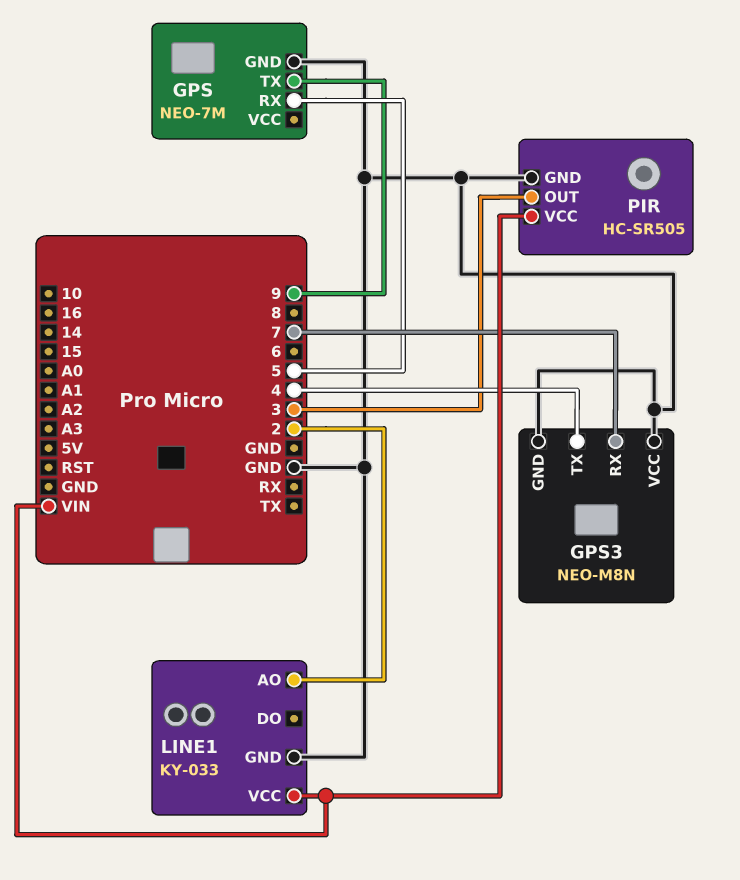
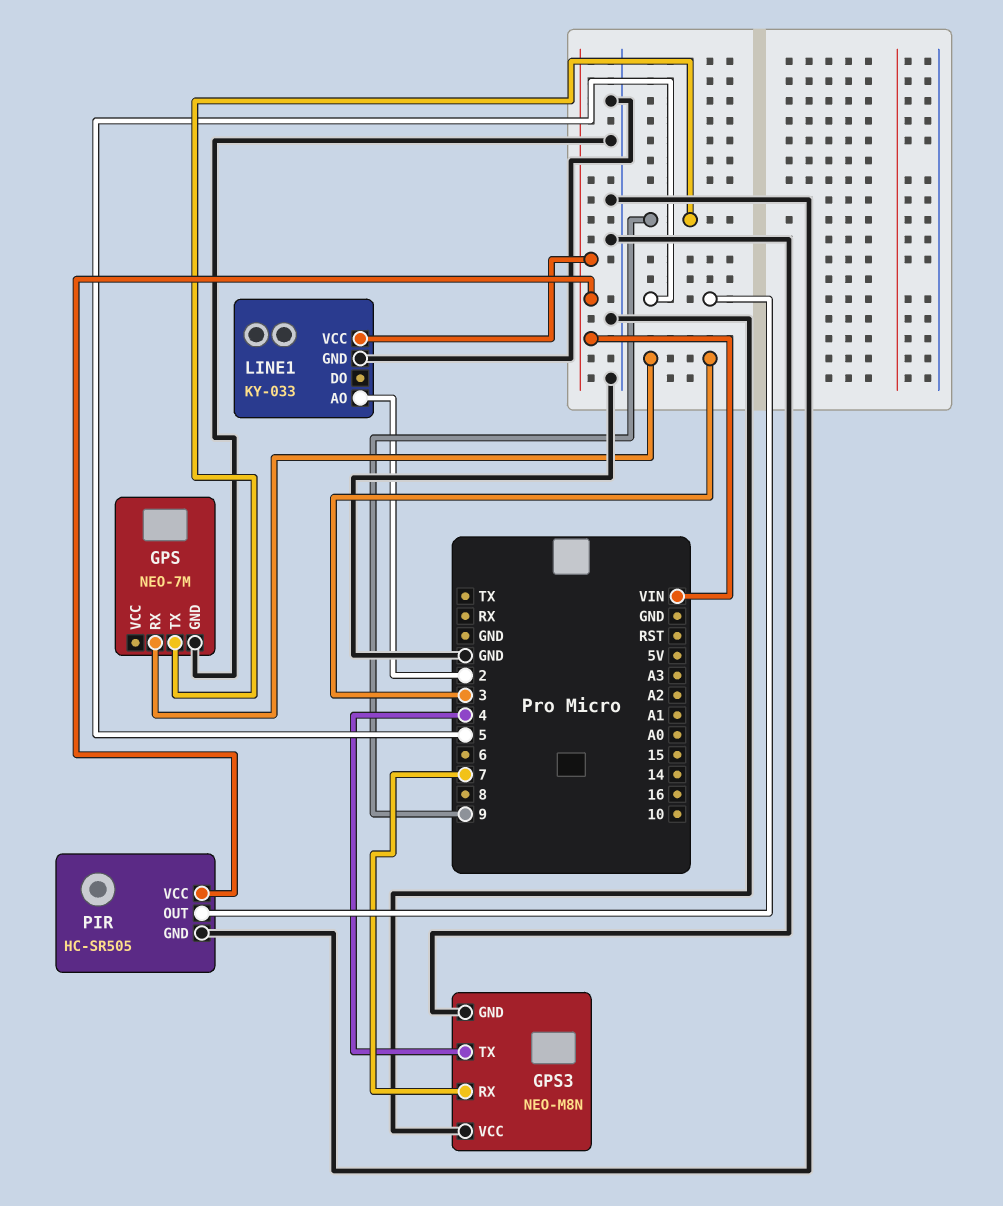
GPS pin RX: 5 -> 3
PIR pin OUT: 3 -> 5

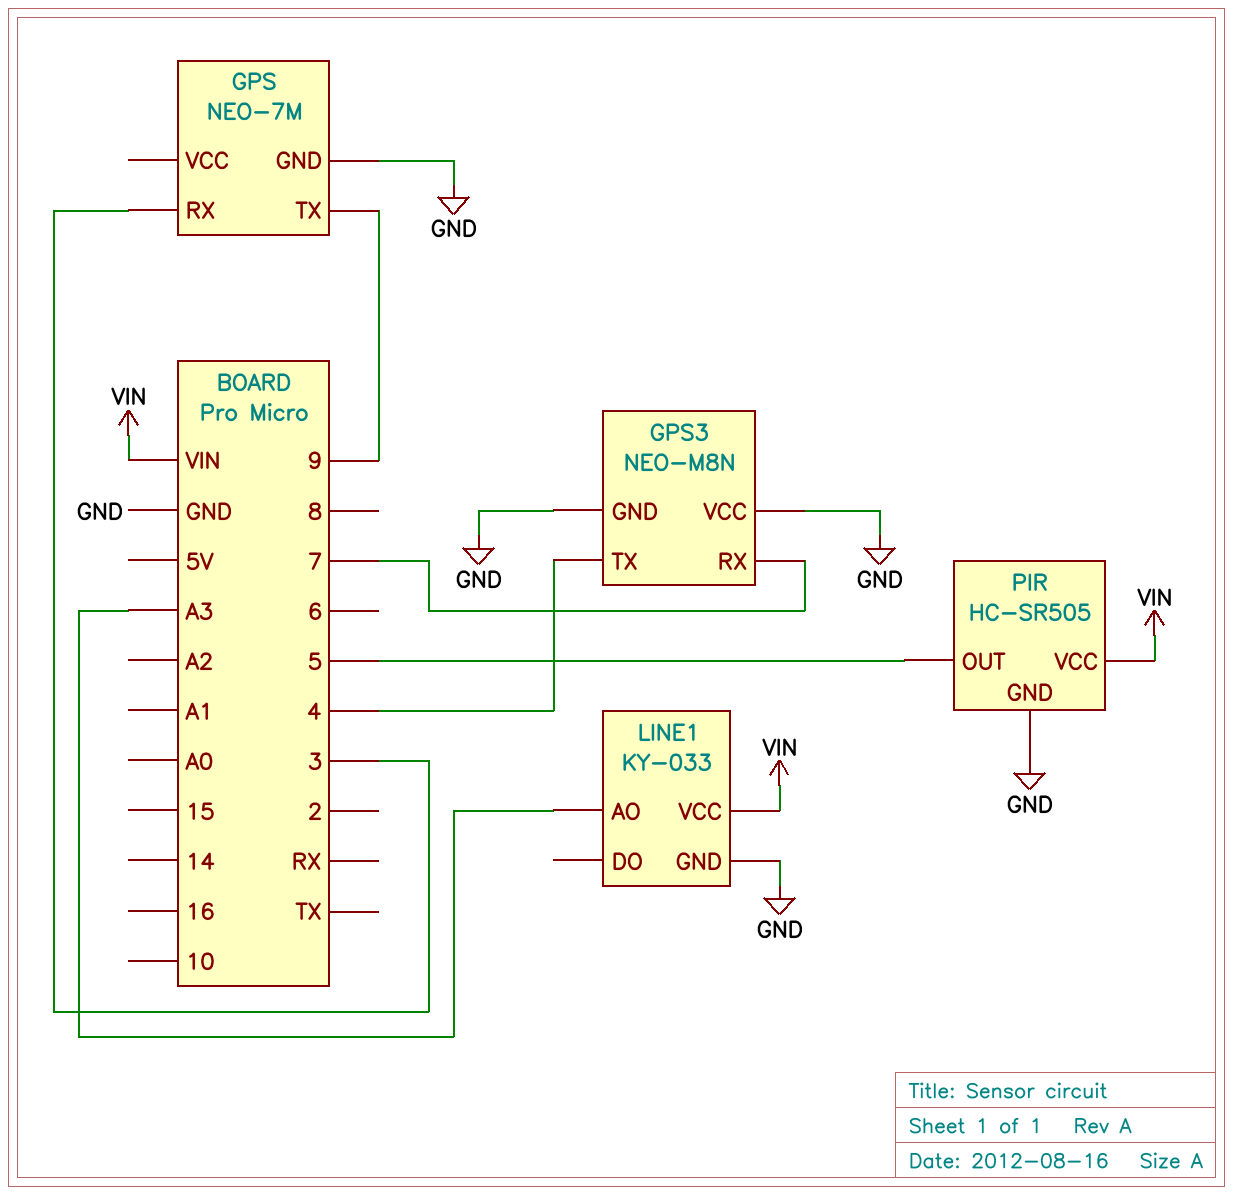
LINE1 pin AO: 2 -> A3

